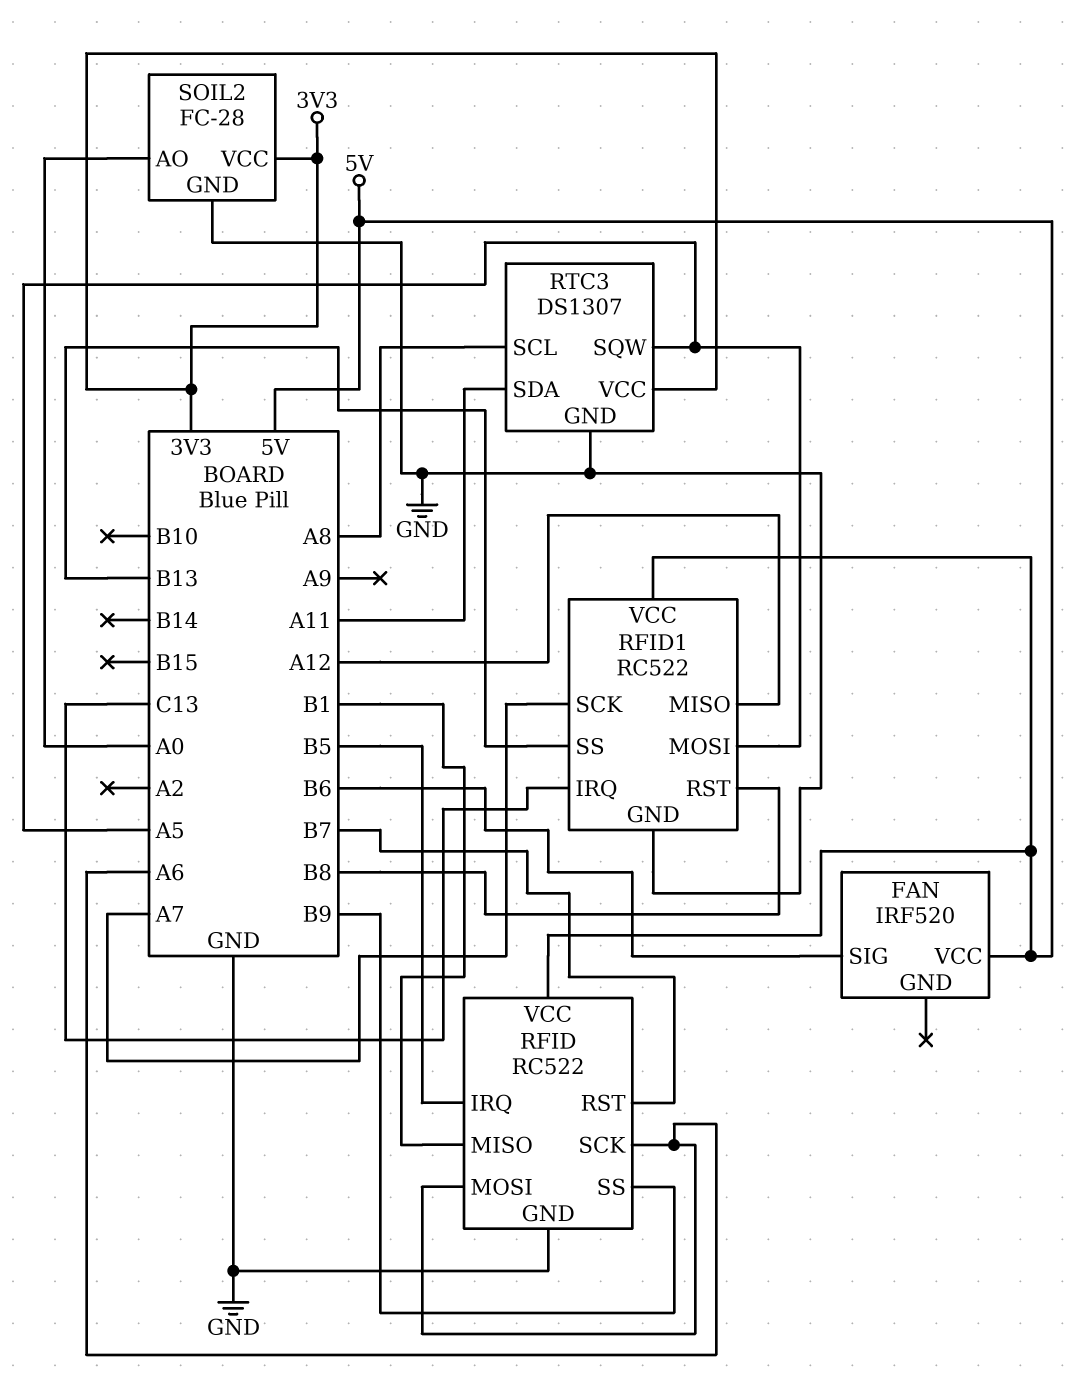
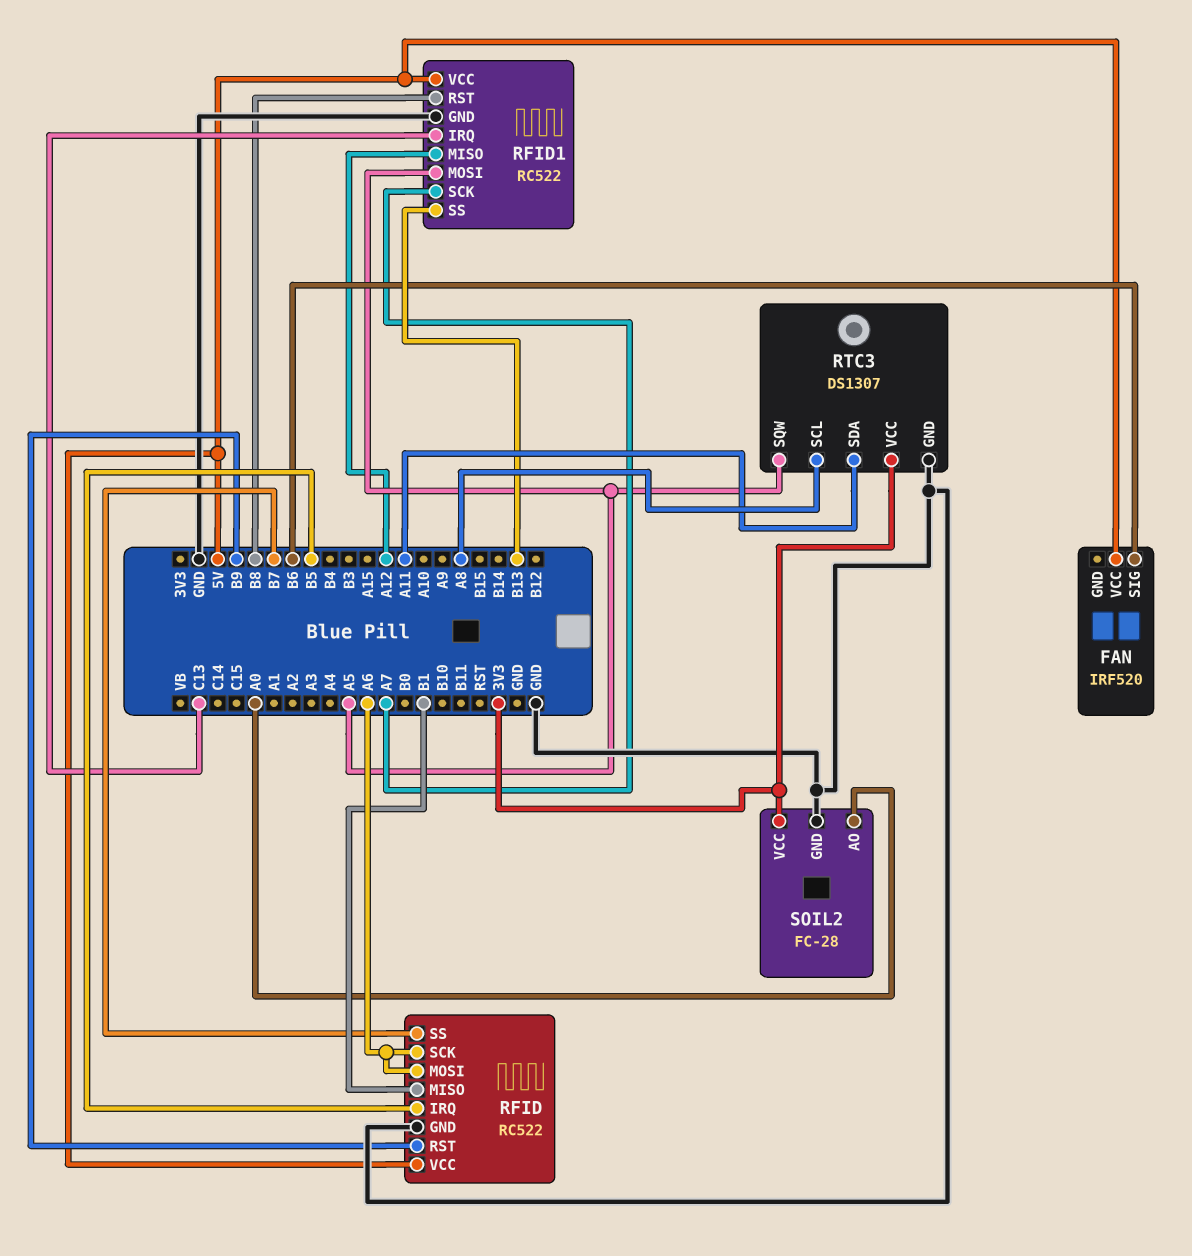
RFID pin RST: B7 -> B9
RFID pin SS: B9 -> B7

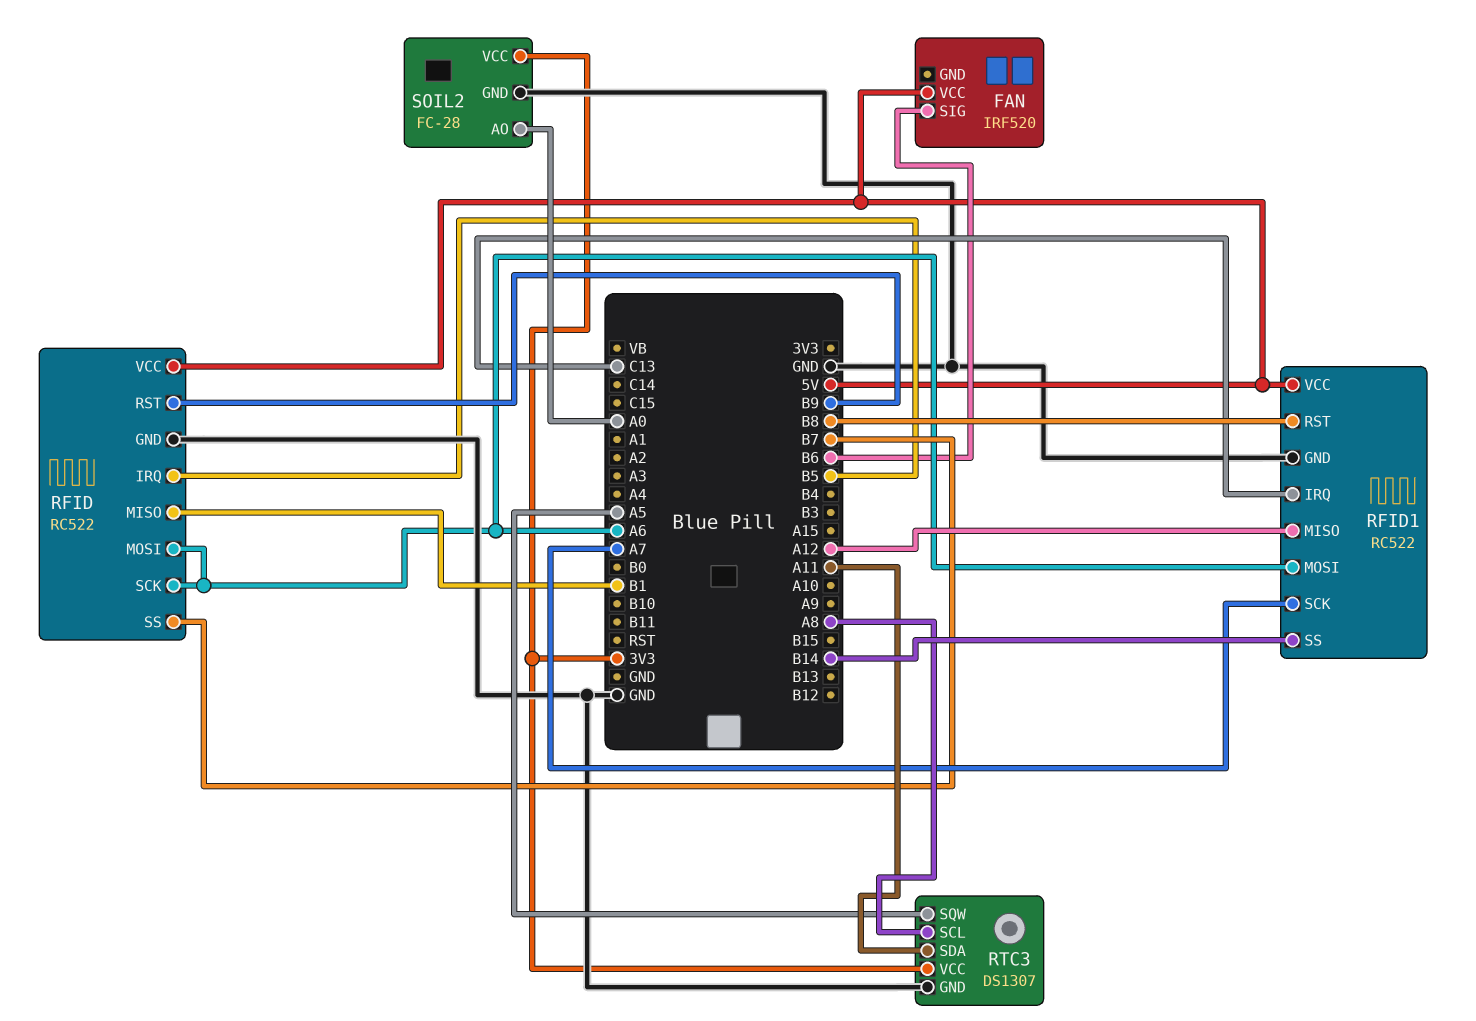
RFID1 pin MOSI: A5 -> A6
RFID1 pin SS: B13 -> B14

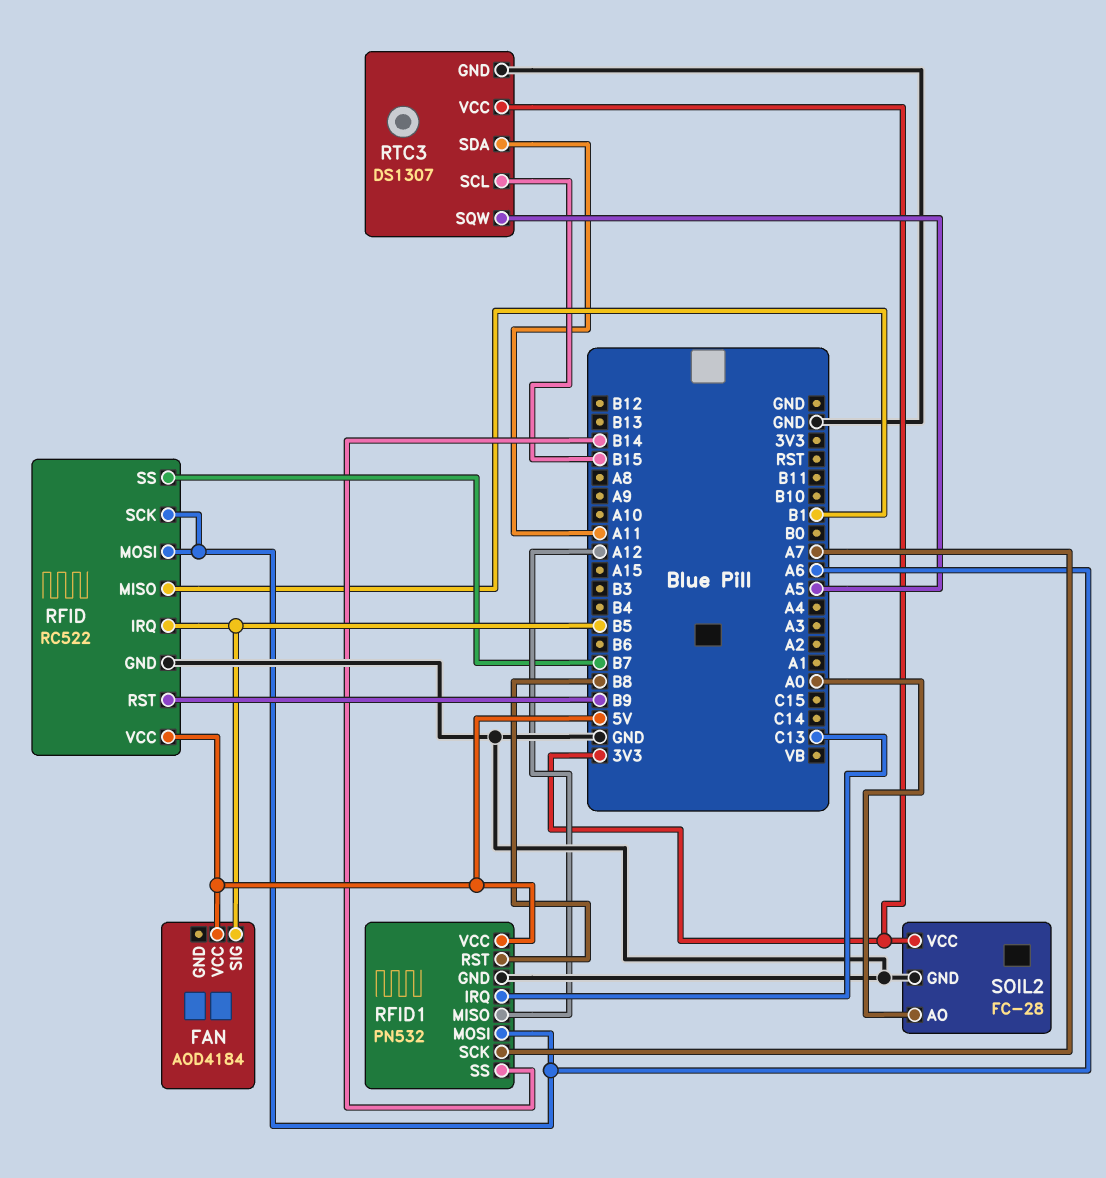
FAN: IRF520 -> AOD4184
FAN pin SIG: B6 -> B5
RFID1: RC522 -> PN532
RTC3 pin SCL: A8 -> B15

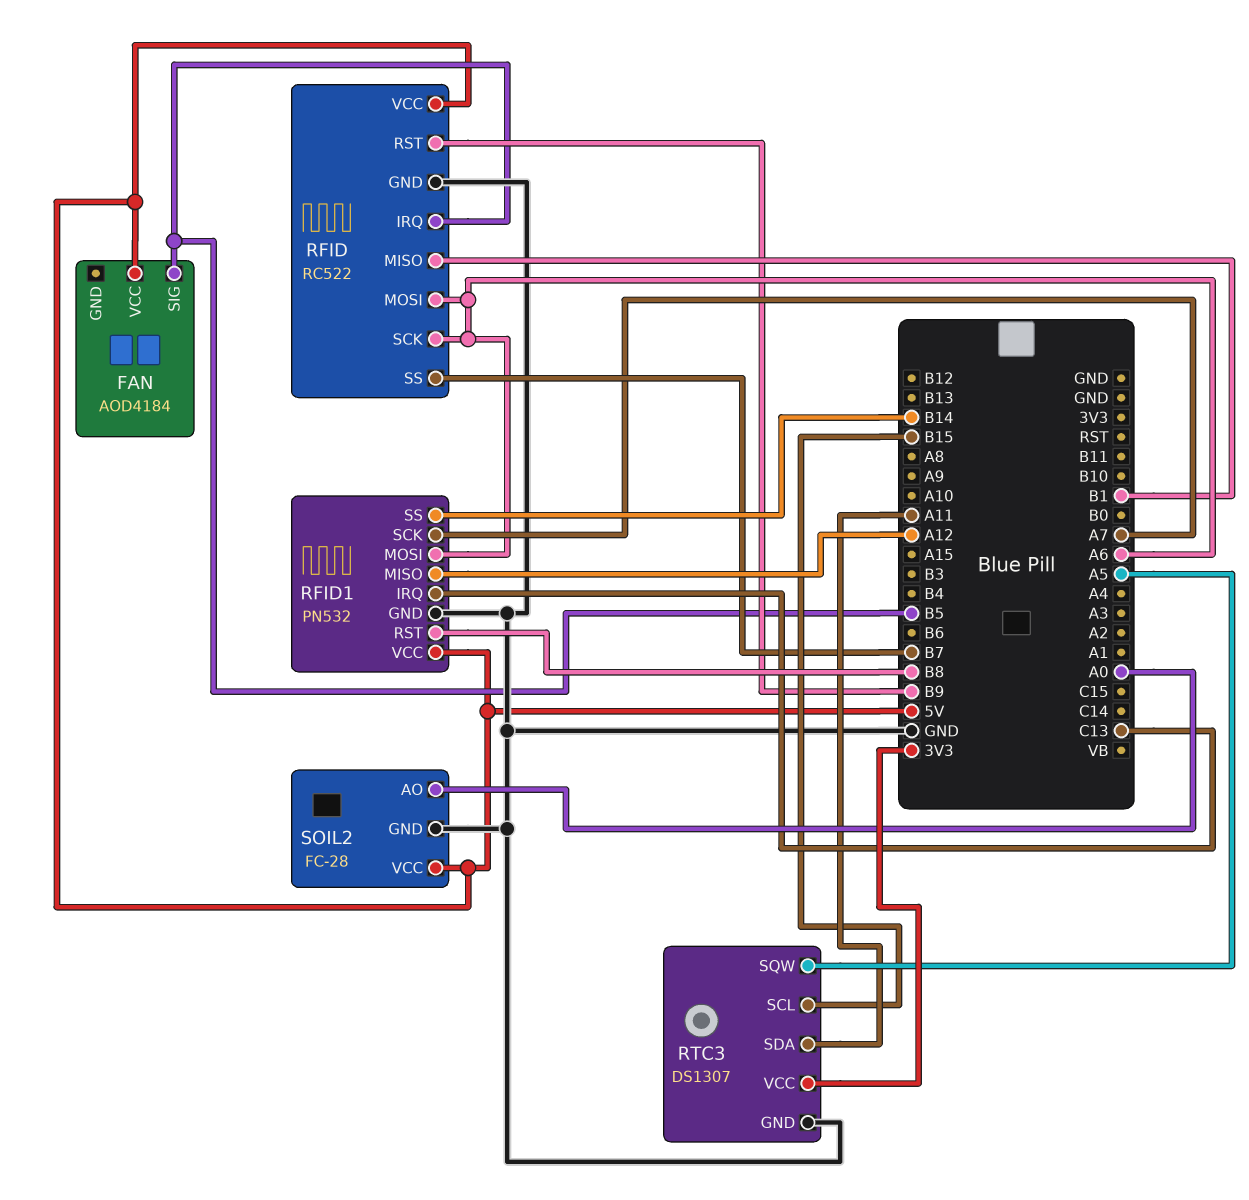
SOIL2 pin VCC: 3V3 -> 5V

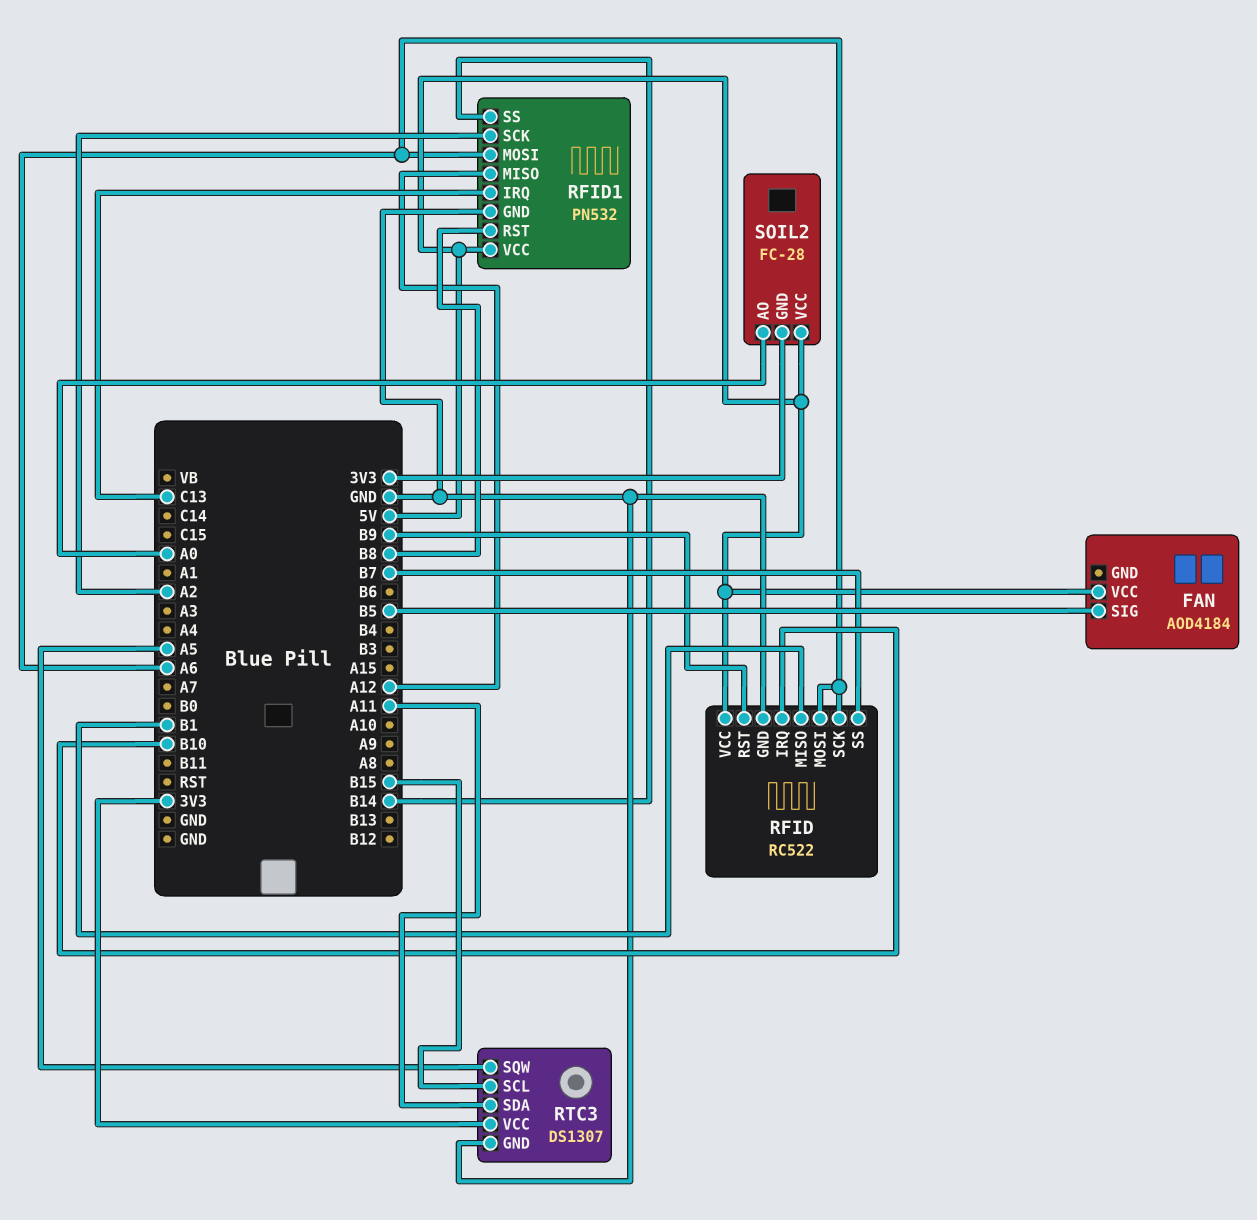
RFID pin IRQ: B5 -> B10
RFID1 pin SCK: A7 -> A2
SOIL2 pin GND: GND -> 3V3

